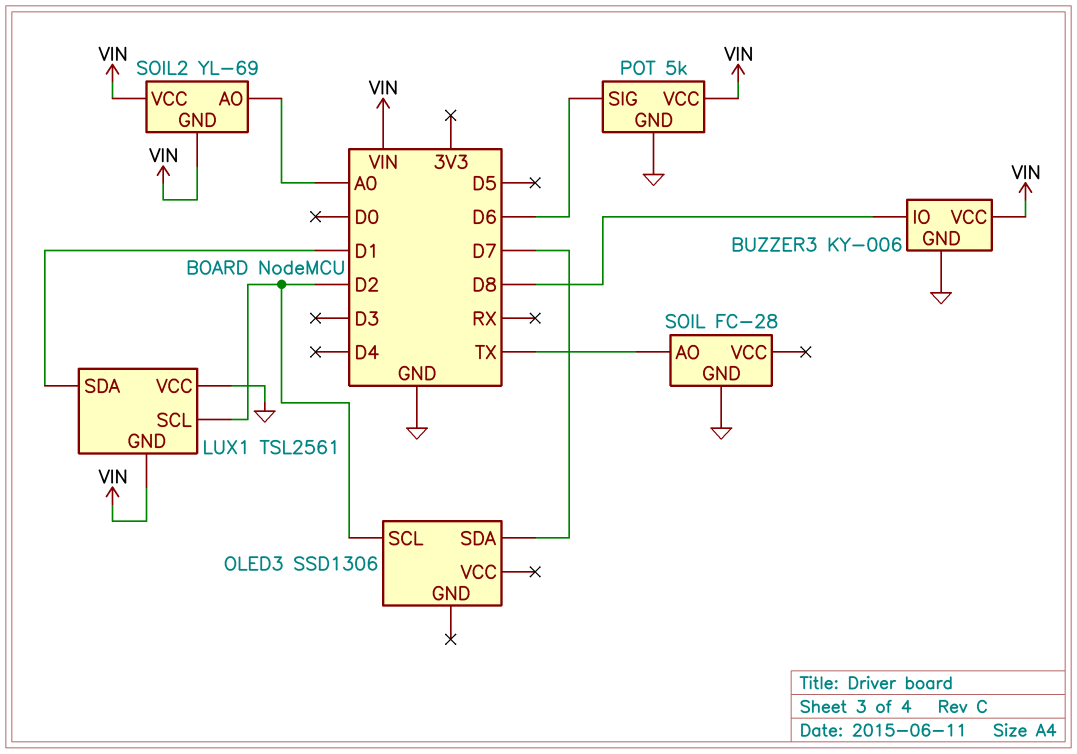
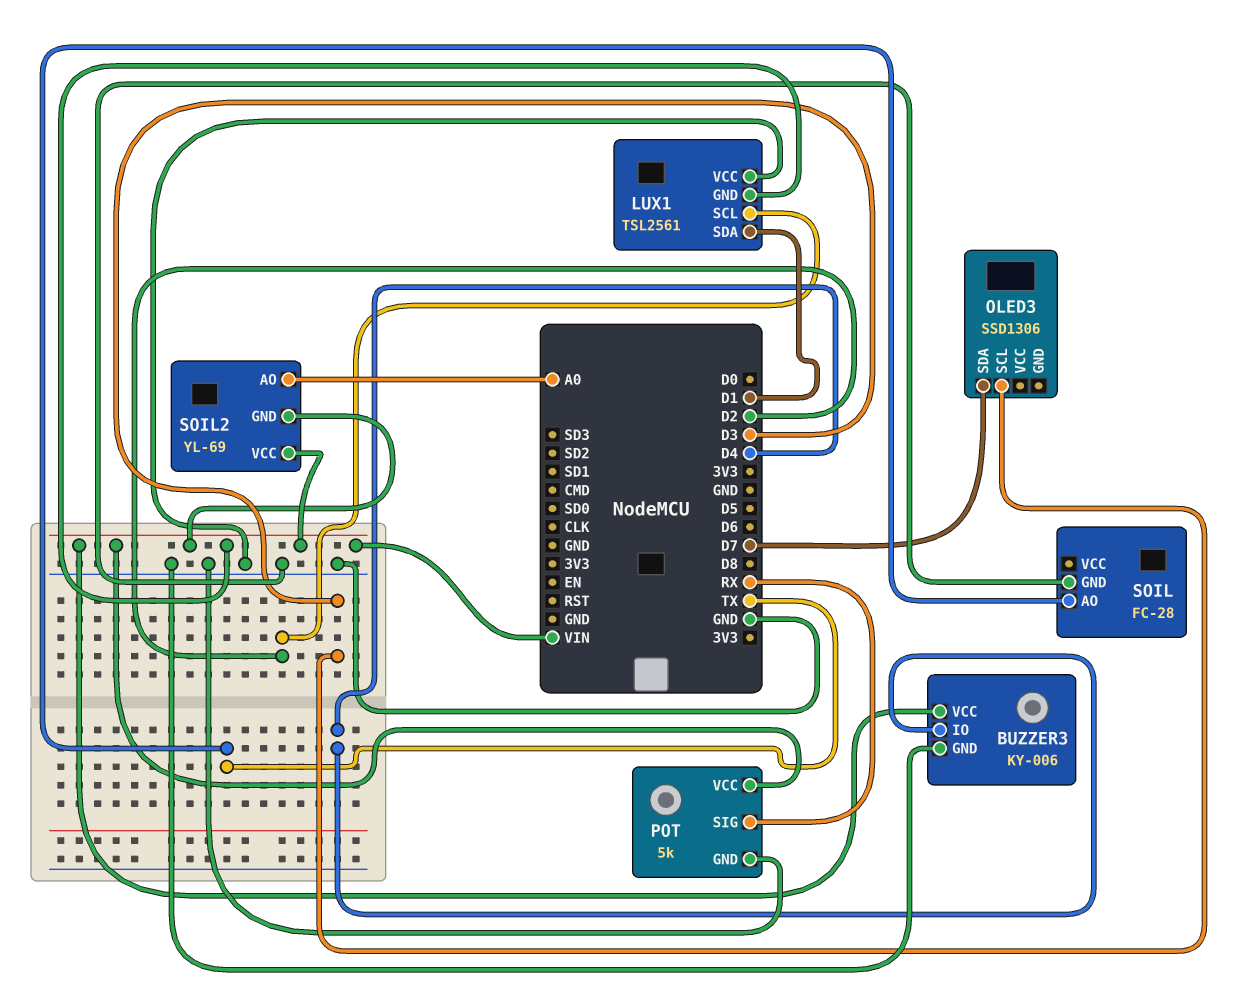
BUZZER3 pin IO: D8 -> D4
OLED3 pin SCL: D2 -> D3
POT pin SIG: D6 -> RX

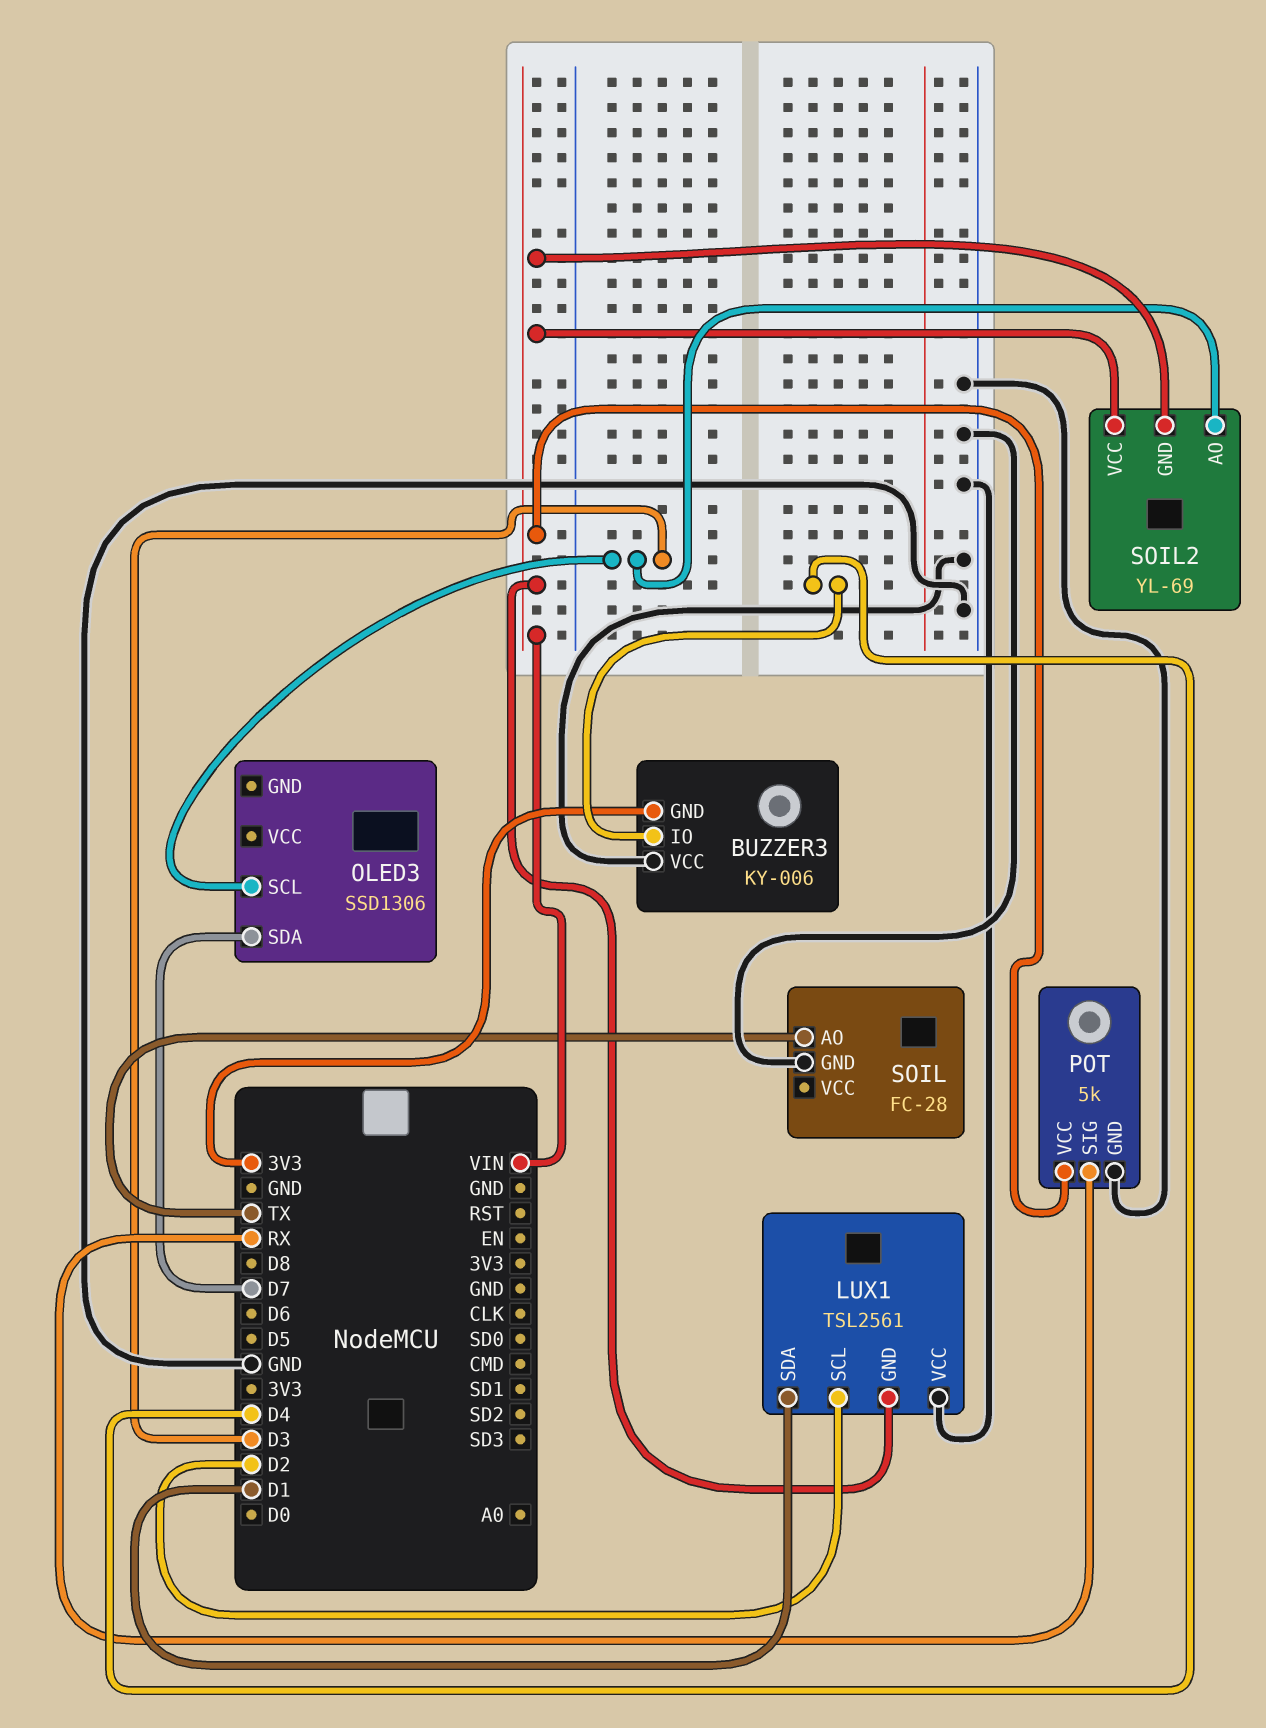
BUZZER3 pin GND: GND -> 3V3
BUZZER3 pin VCC: VIN -> GND
SOIL2 pin AO: A0 -> D3

